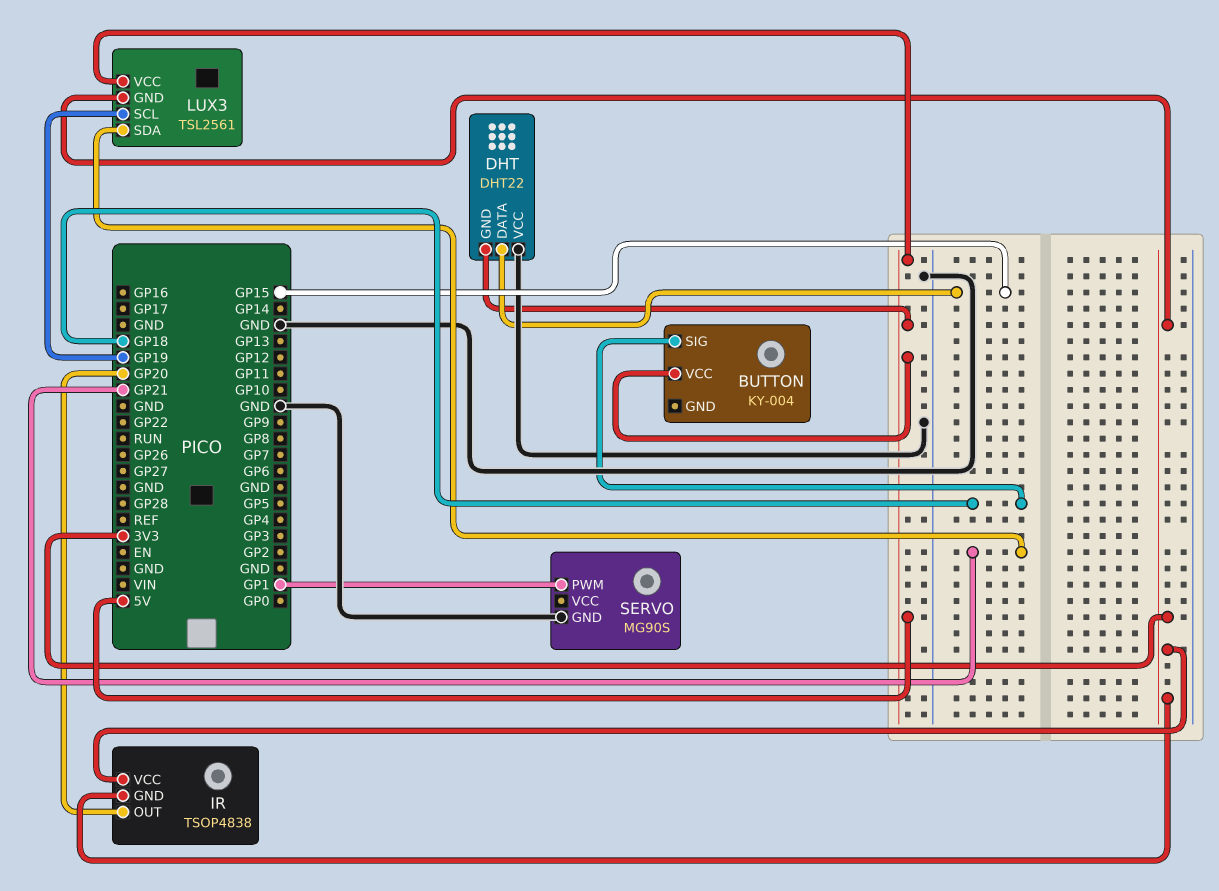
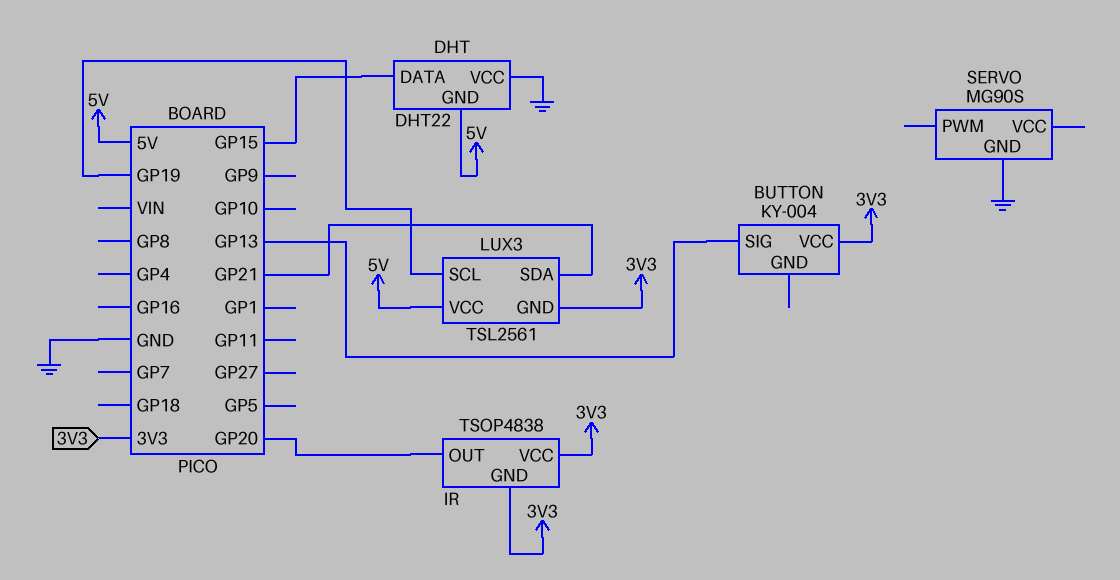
BUTTON pin SIG: GP18 -> GP13
BUTTON pin VCC: 5V -> 3V3
SERVO pin PWM: GP1 -> none

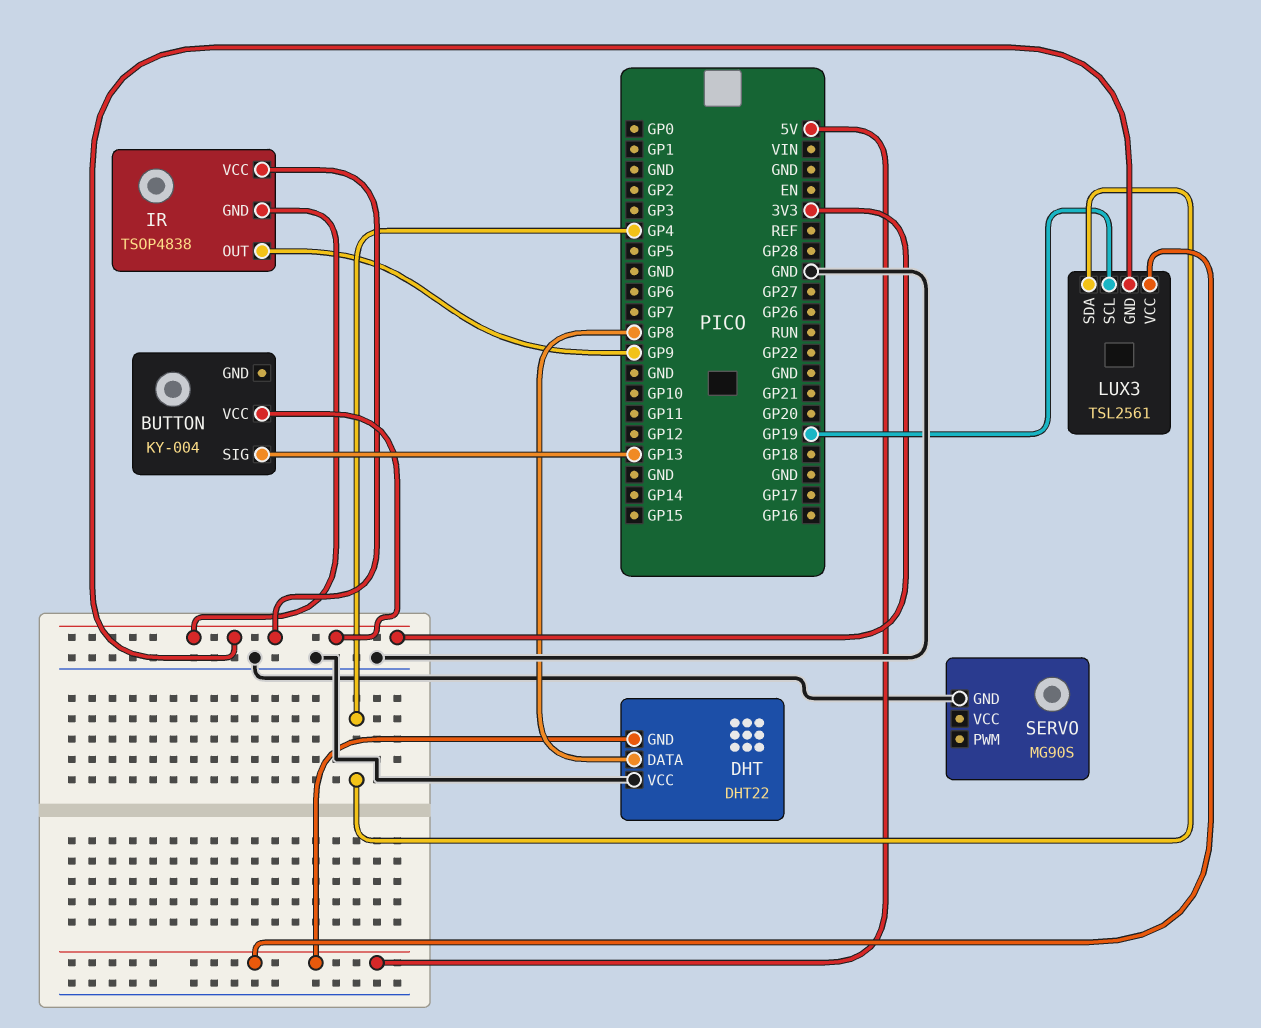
DHT pin DATA: GP15 -> GP8
IR pin OUT: GP20 -> GP9
LUX3 pin SDA: GP21 -> GP4

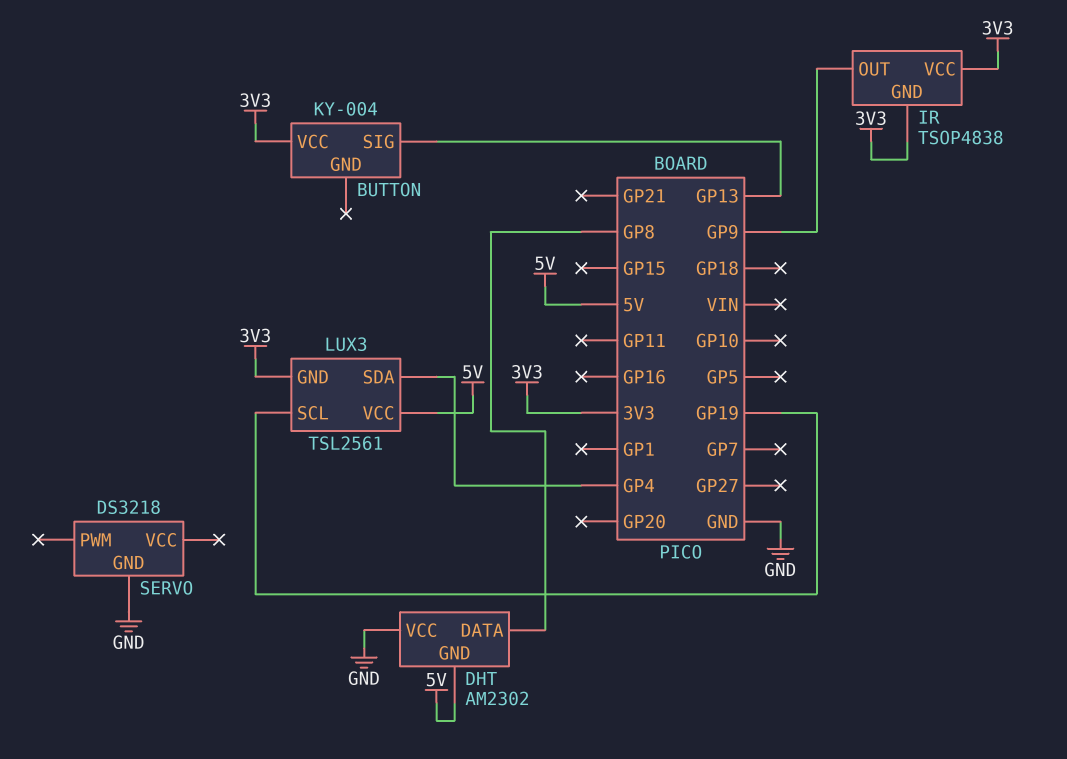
DHT: DHT22 -> AM2302
SERVO: MG90S -> DS3218

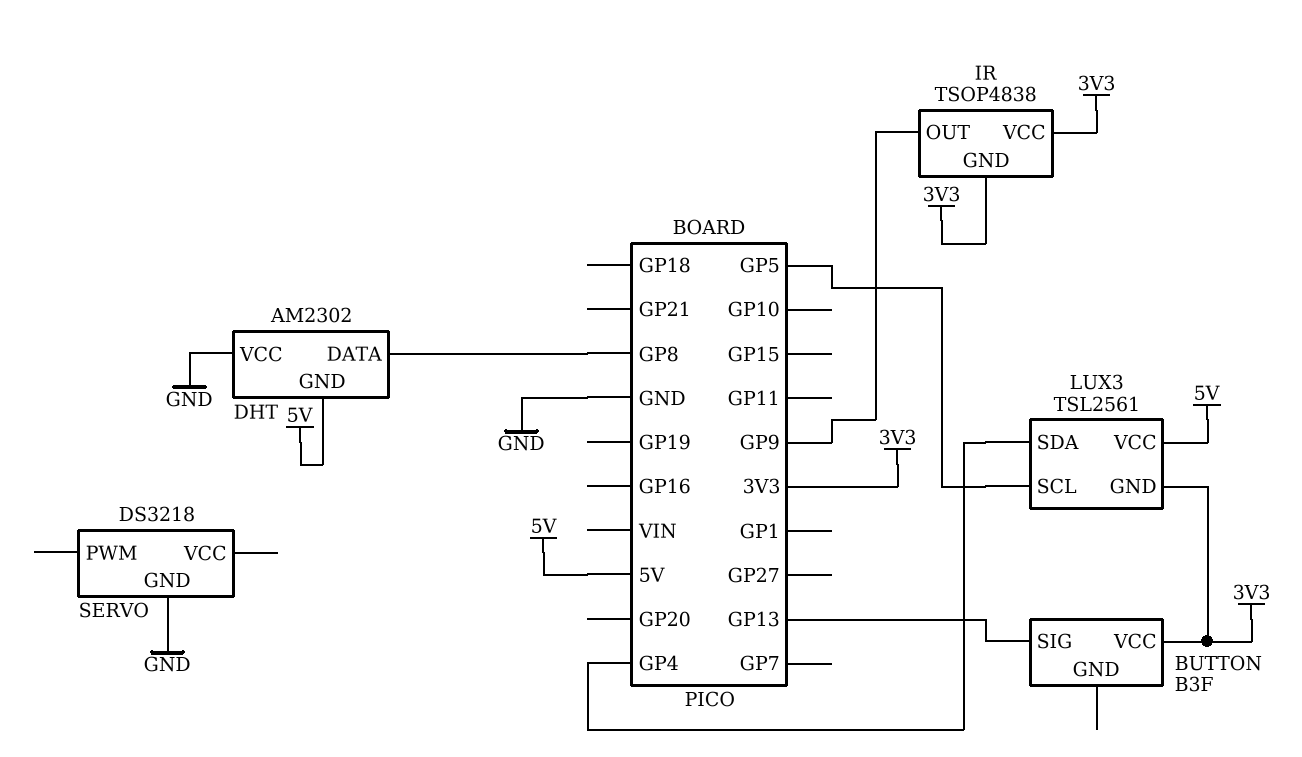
BUTTON: KY-004 -> B3F
LUX3 pin SCL: GP19 -> GP5

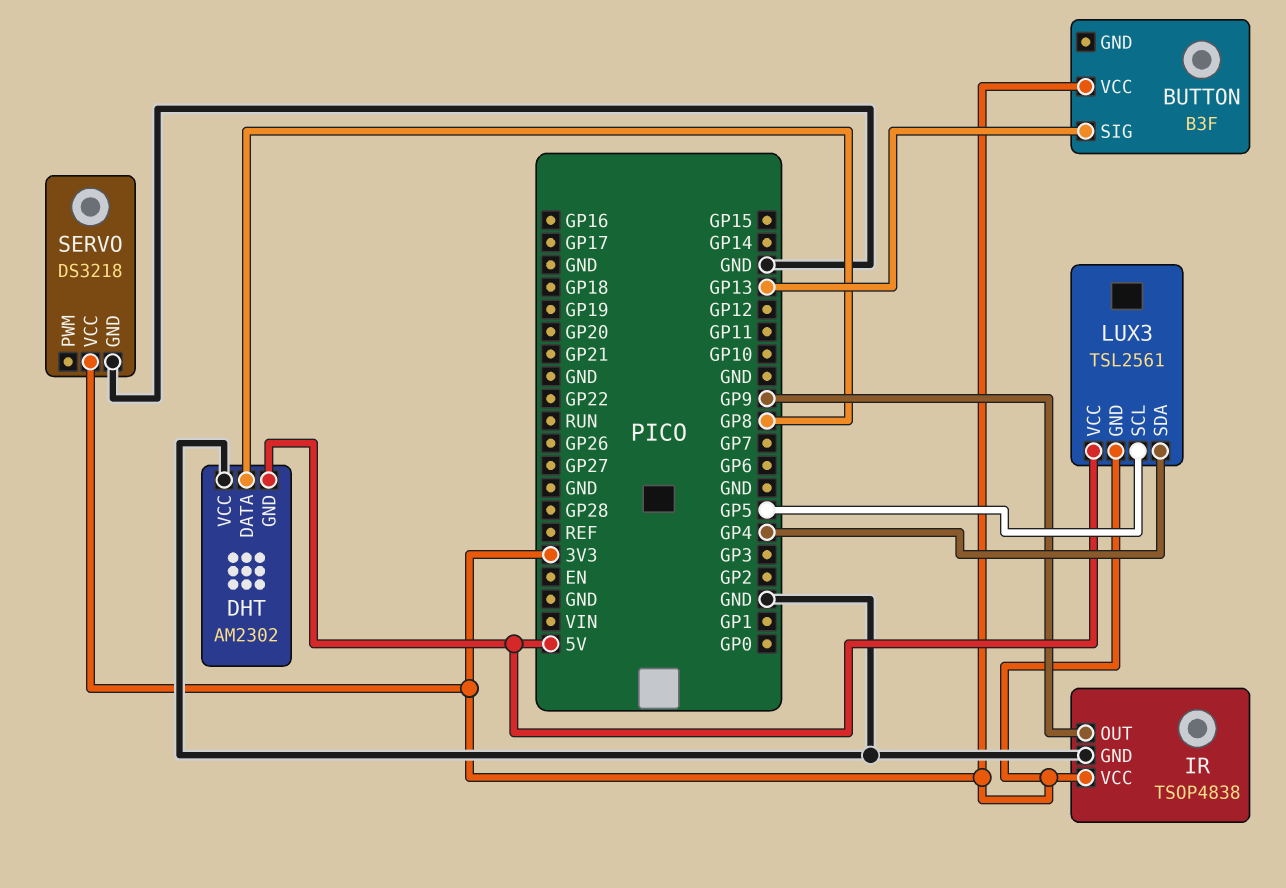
IR pin GND: 3V3 -> GND
SERVO pin VCC: none -> 3V3

